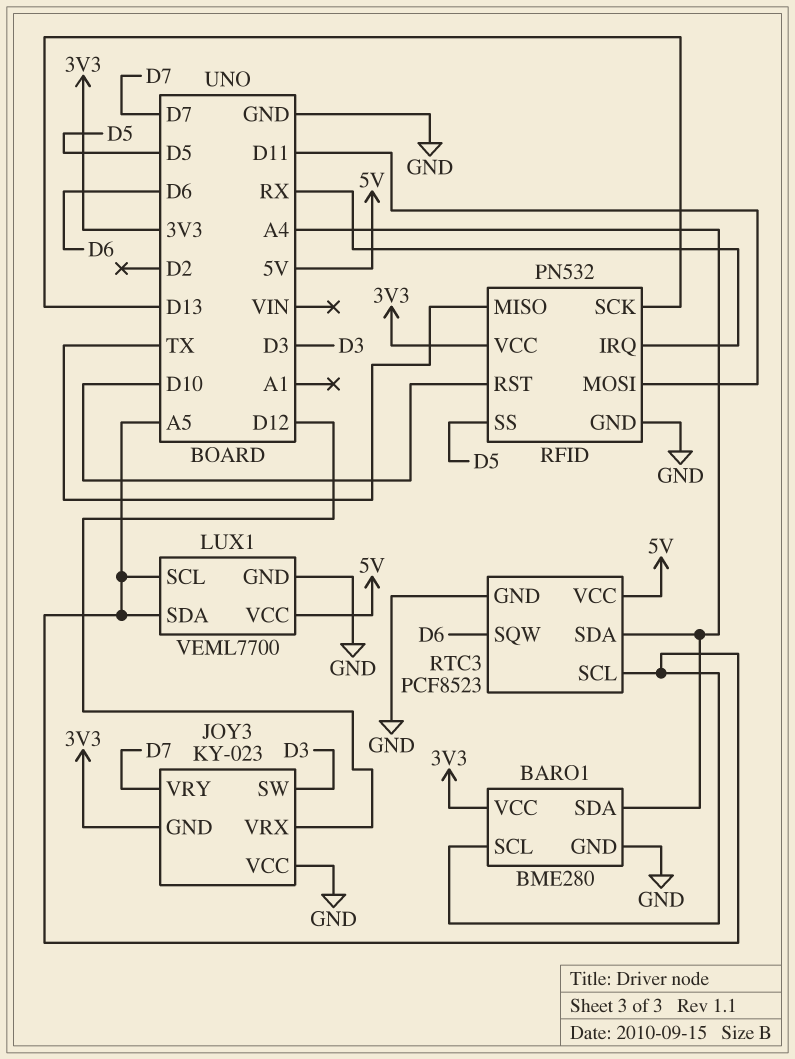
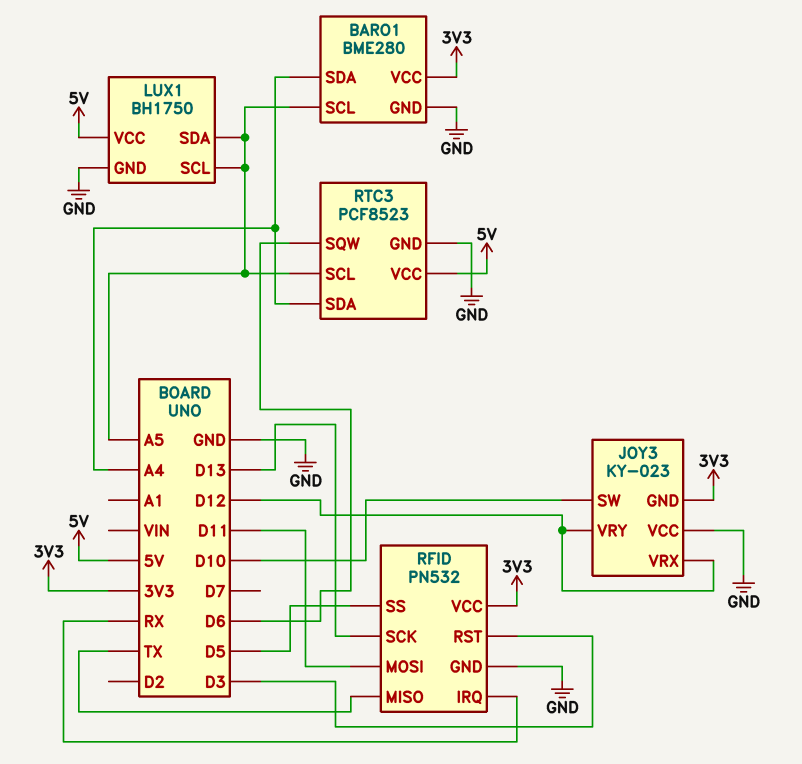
JOY3 pin SW: D3 -> D10
JOY3 pin VRY: D7 -> D12
LUX1: VEML7700 -> BH1750
RFID pin RST: D10 -> D3

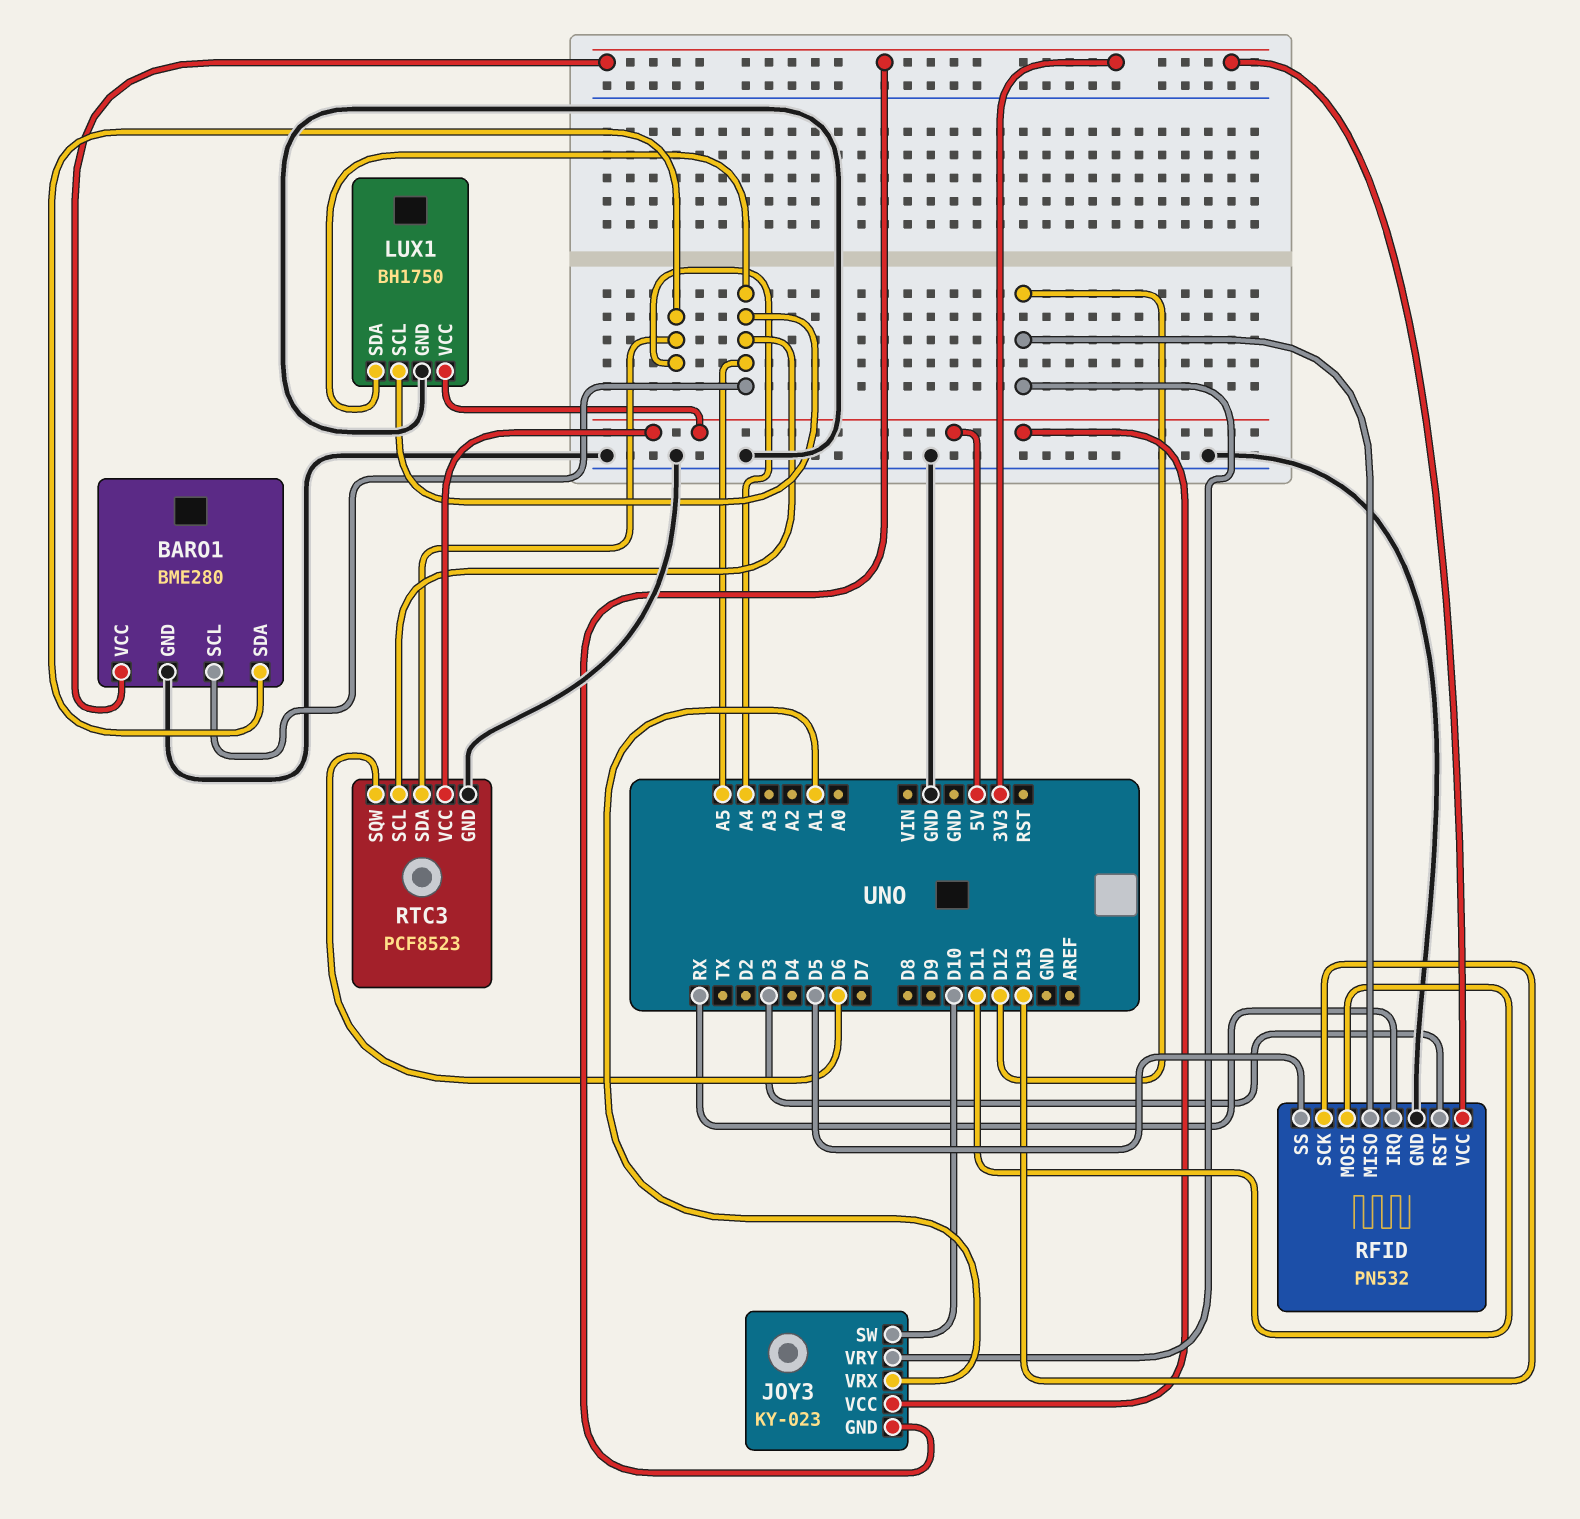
JOY3 pin VCC: GND -> 5V
JOY3 pin VRX: D12 -> A1
RFID pin MISO: TX -> D12

